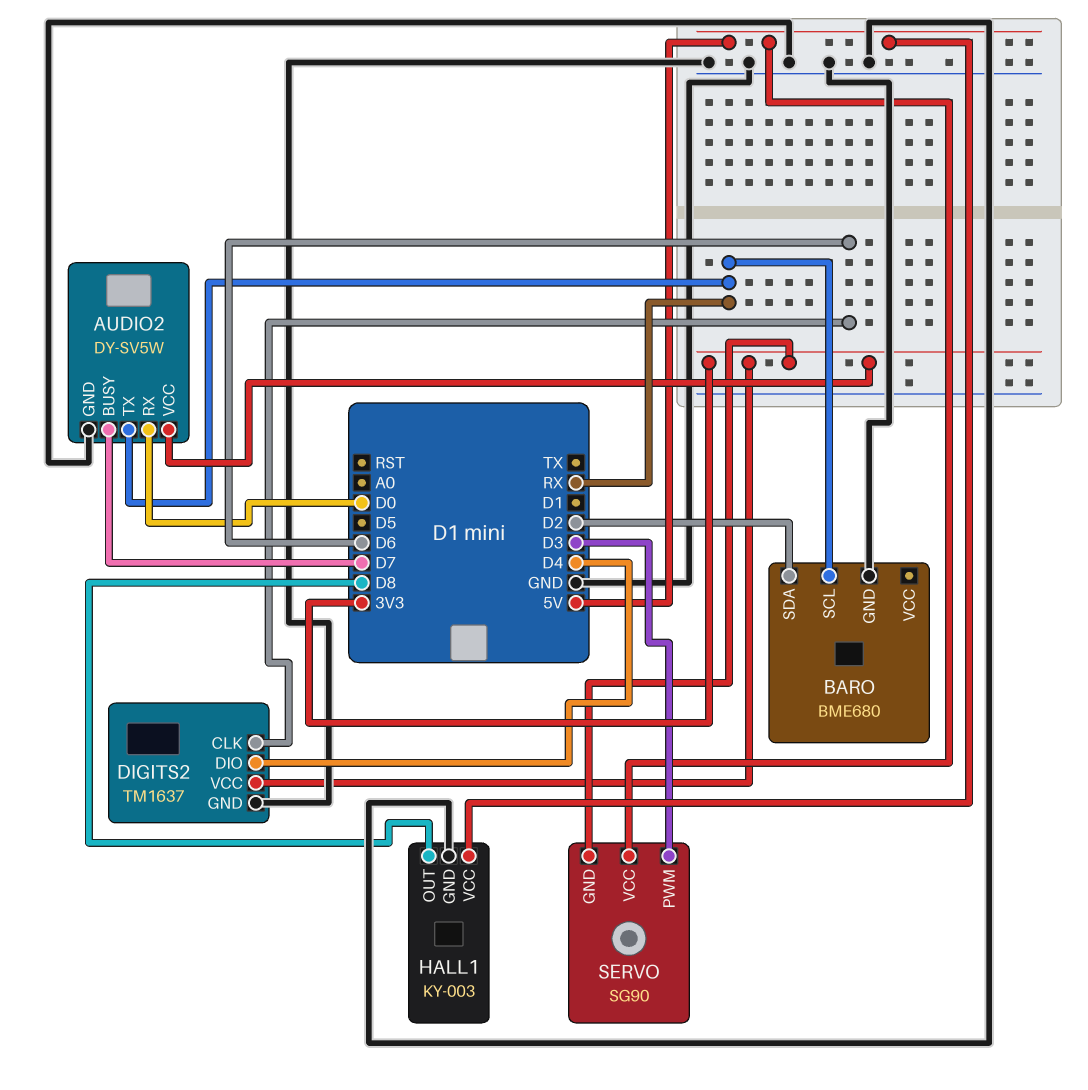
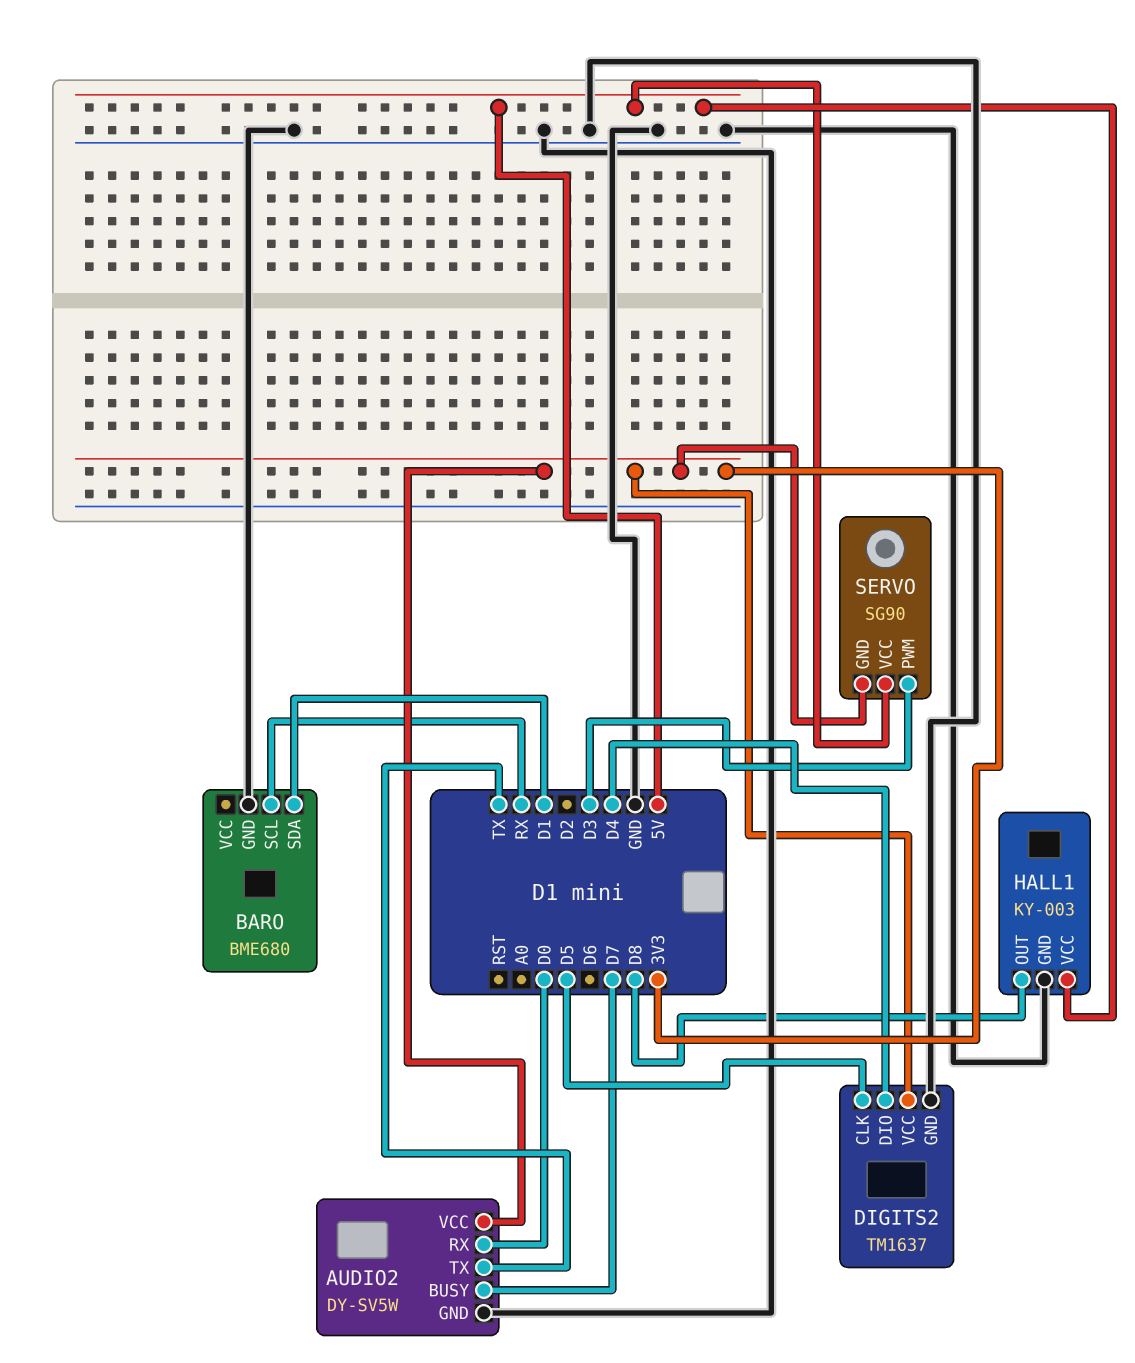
AUDIO2 pin TX: RX -> TX
BARO pin SDA: D2 -> D1
DIGITS2 pin CLK: D6 -> D5

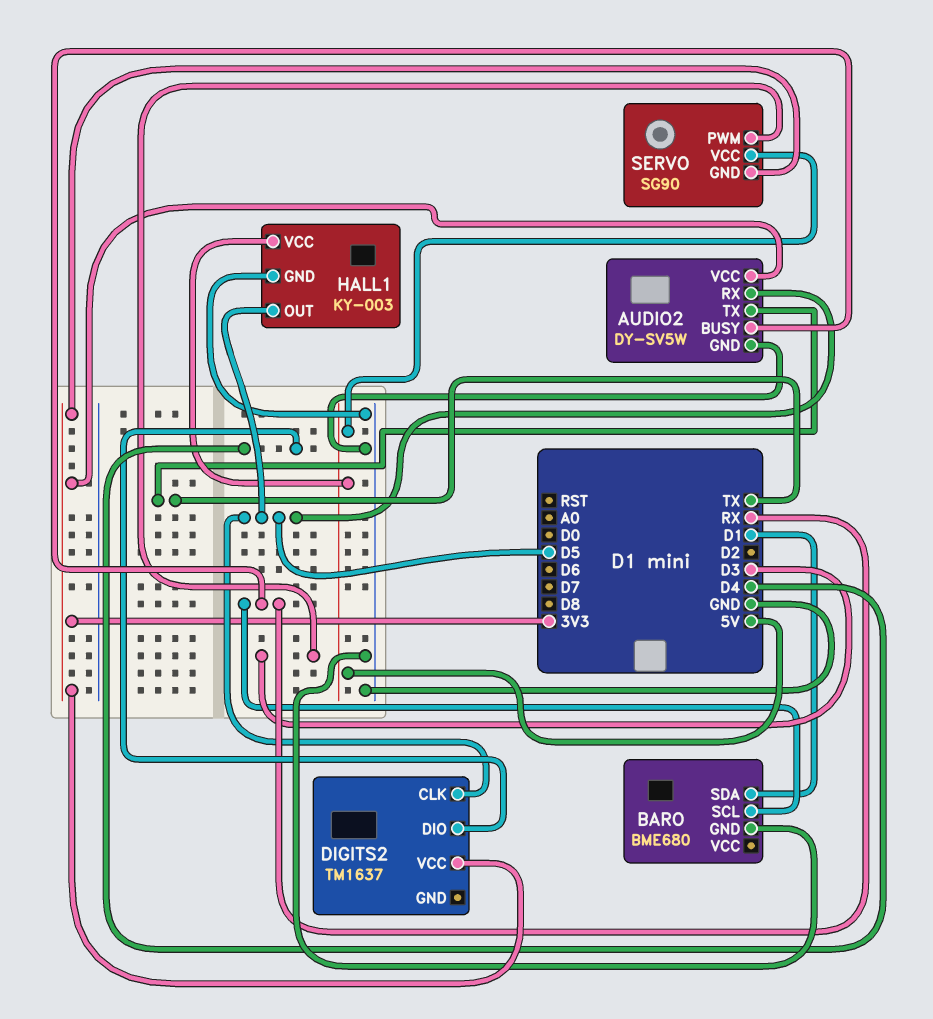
AUDIO2 pin BUSY: D7 -> RX
AUDIO2 pin RX: D0 -> D5
DIGITS2 pin GND: GND -> none
HALL1 pin OUT: D8 -> D5

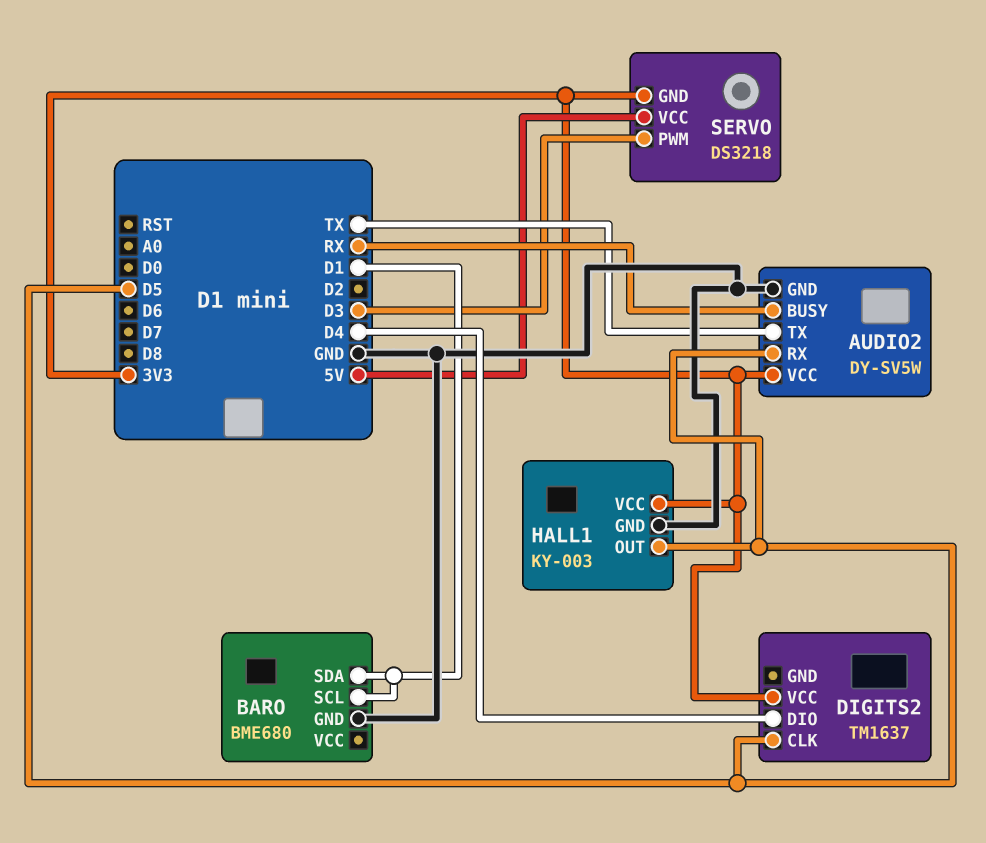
BARO pin SCL: RX -> D1
HALL1 pin VCC: 5V -> 3V3
SERVO: SG90 -> DS3218

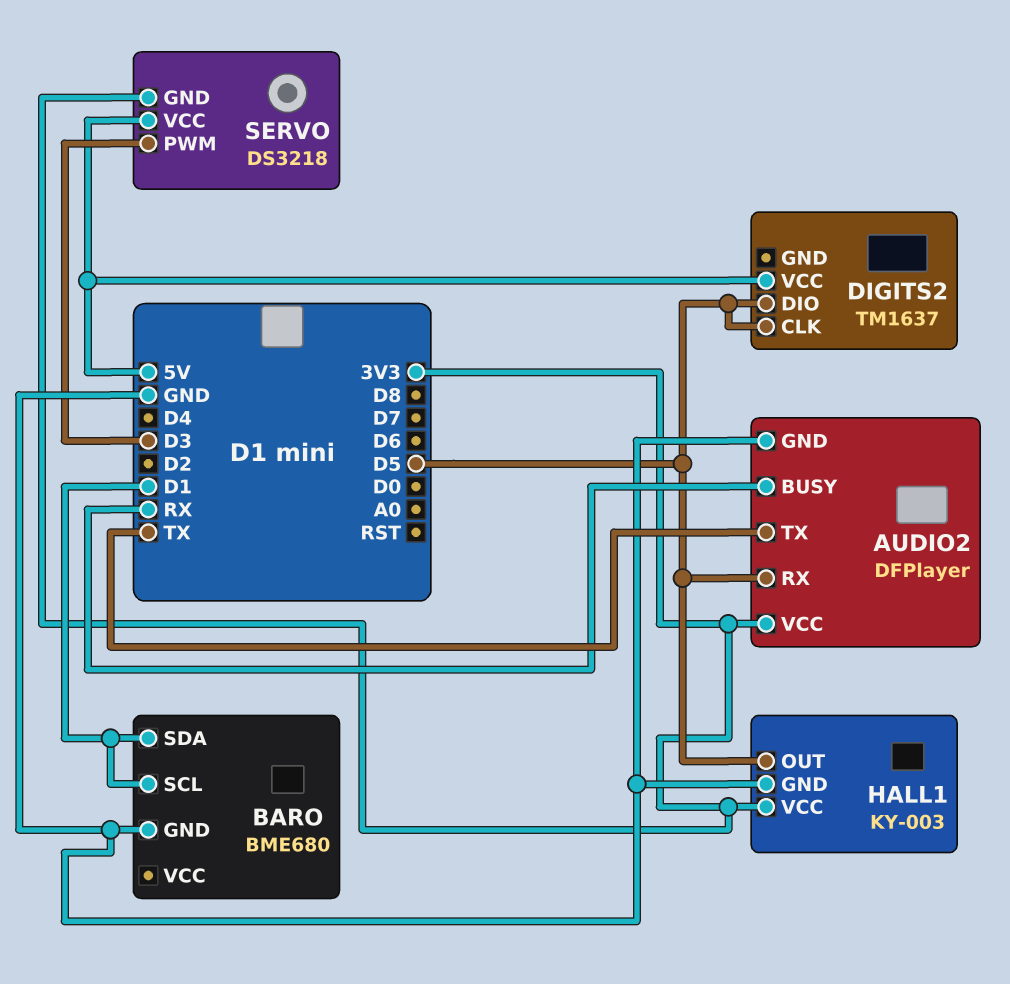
AUDIO2: DY-SV5W -> DFPlayer
DIGITS2 pin DIO: D4 -> D5
DIGITS2 pin VCC: 3V3 -> 5V

